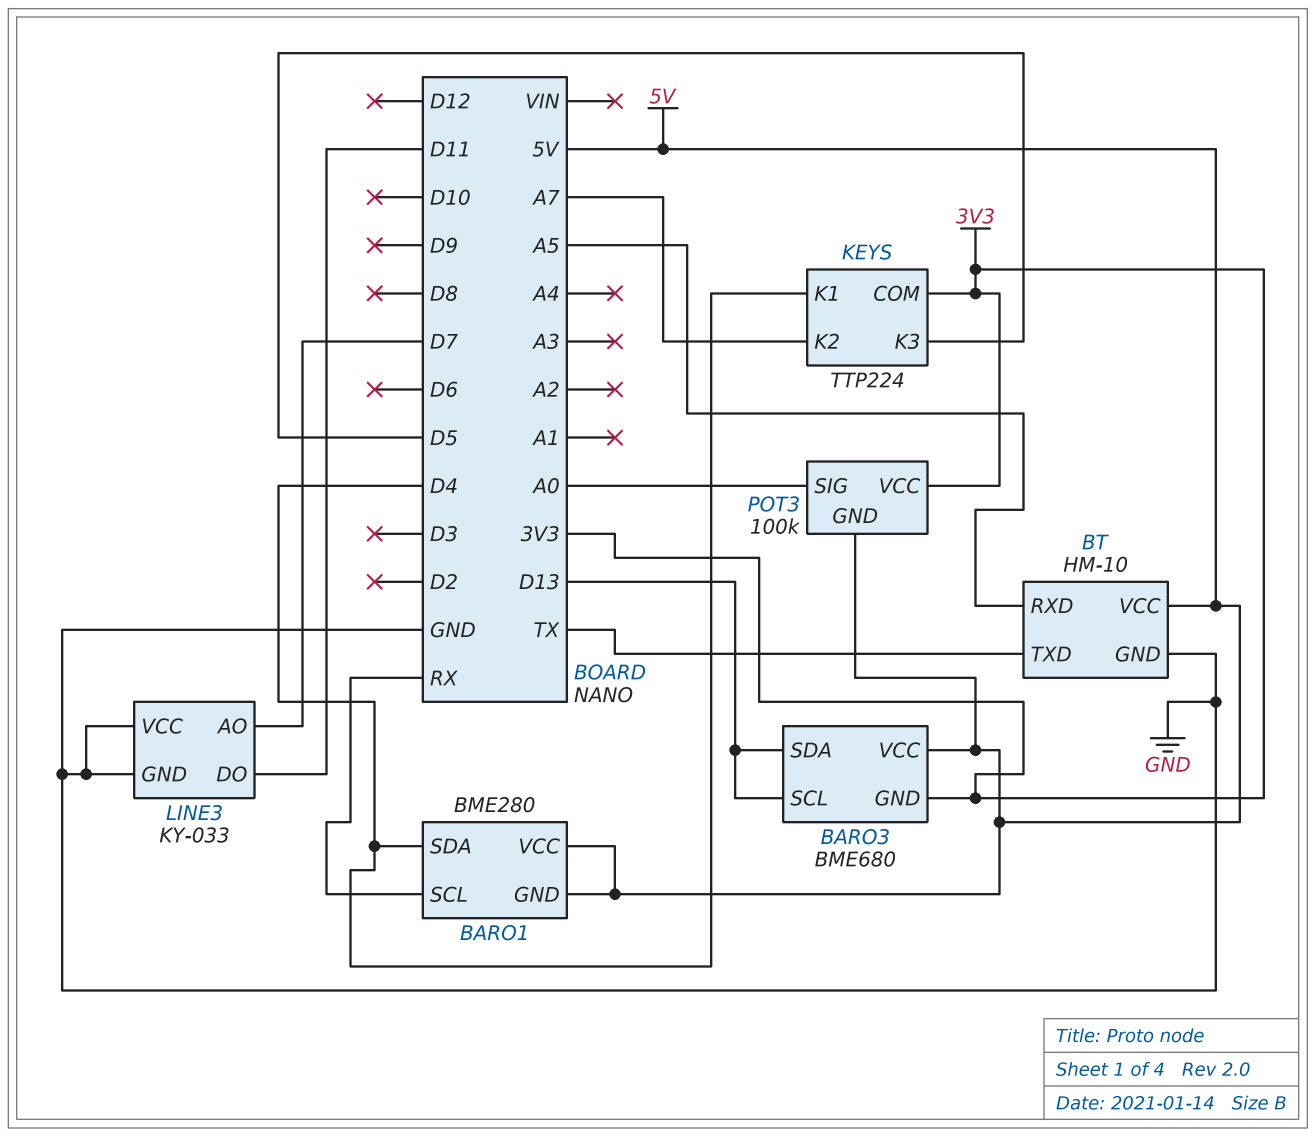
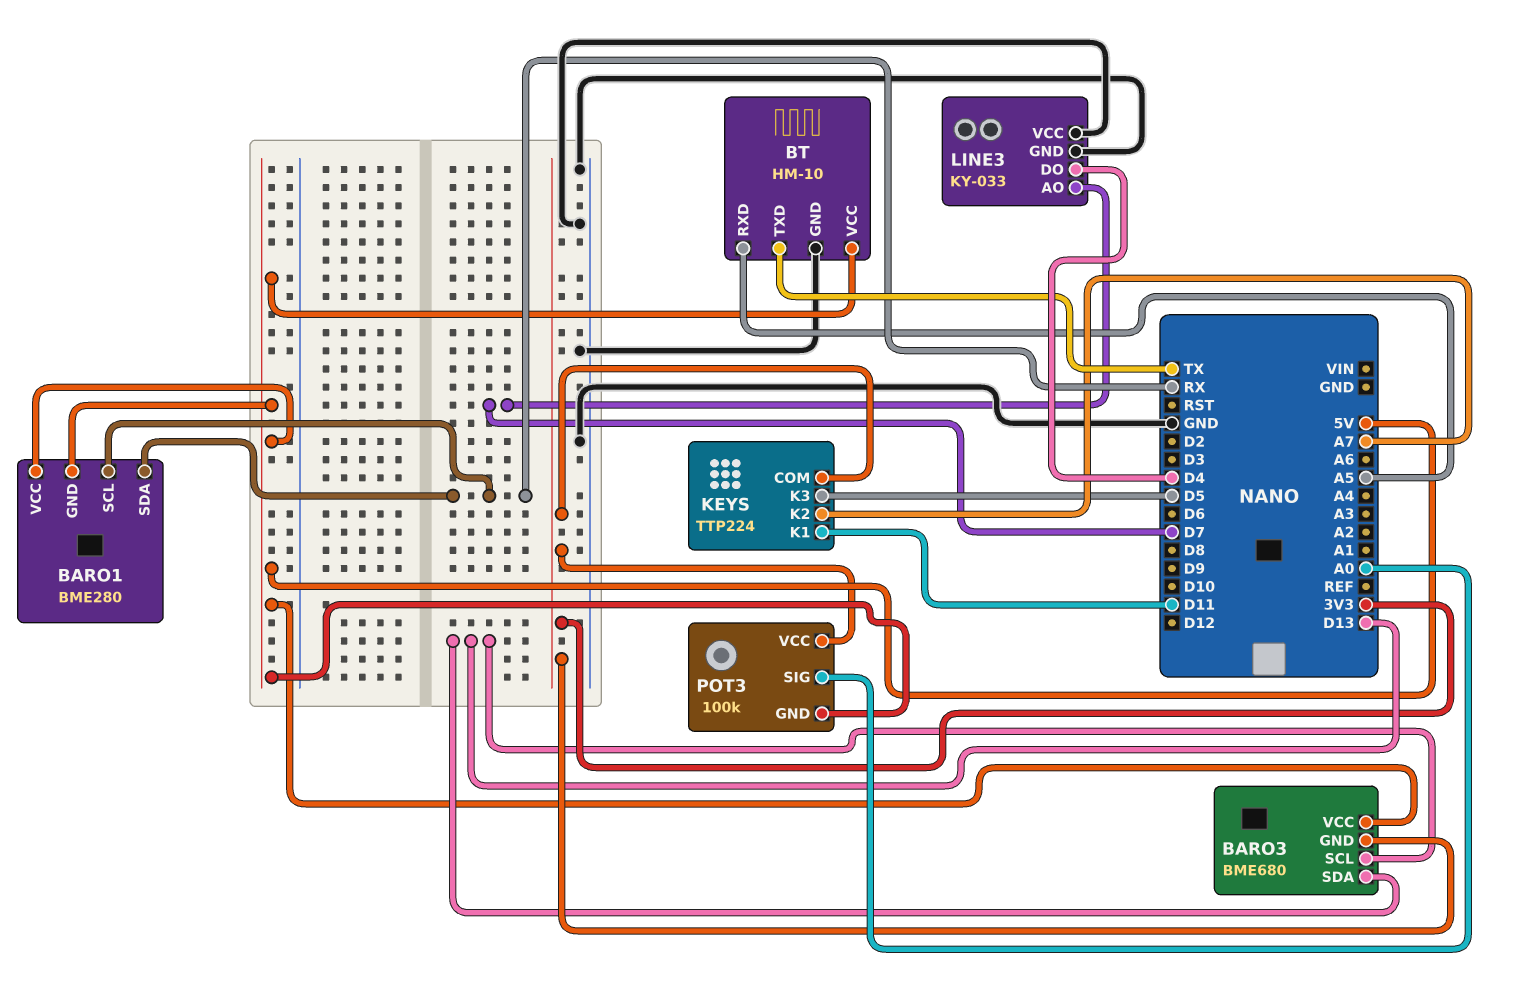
BARO1 pin SDA: D4 -> RX
KEYS pin K1: D4 -> D11
LINE3 pin DO: D11 -> D4

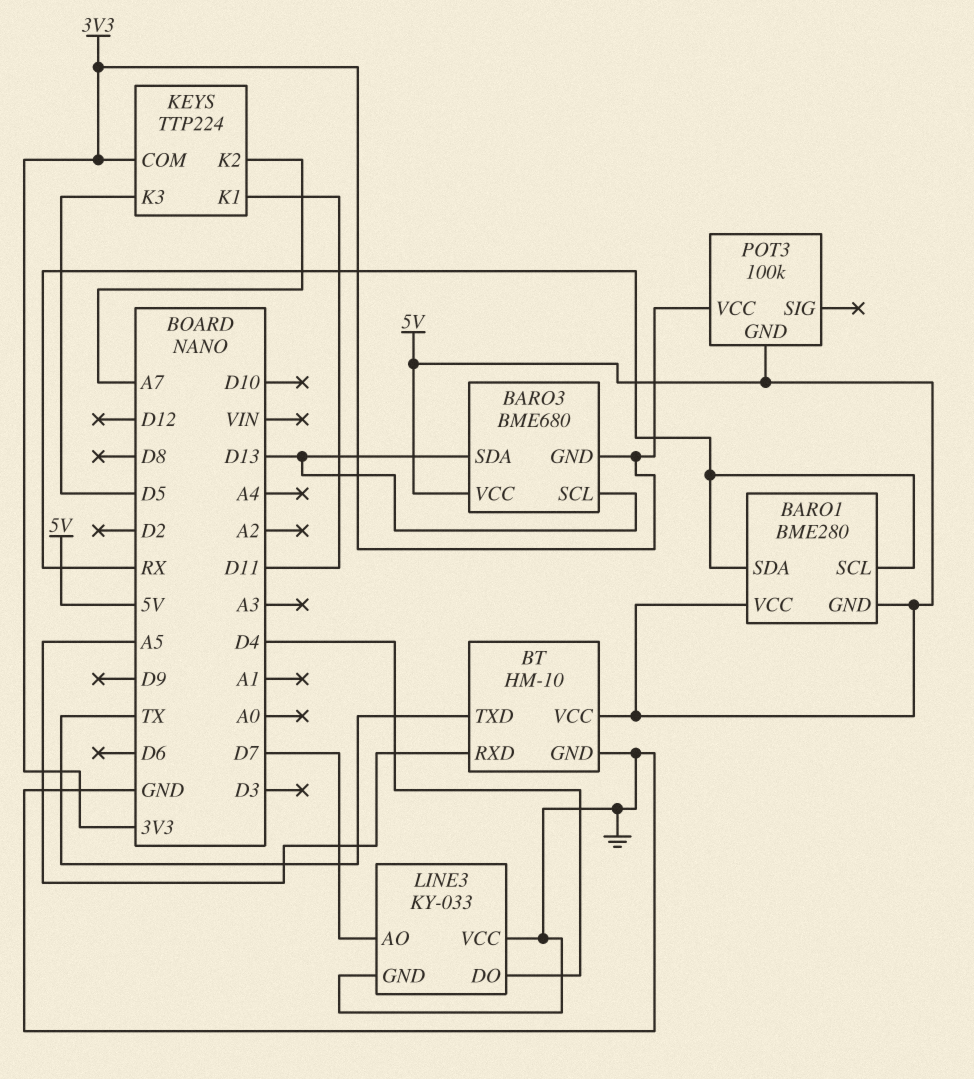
POT3 pin SIG: A0 -> none

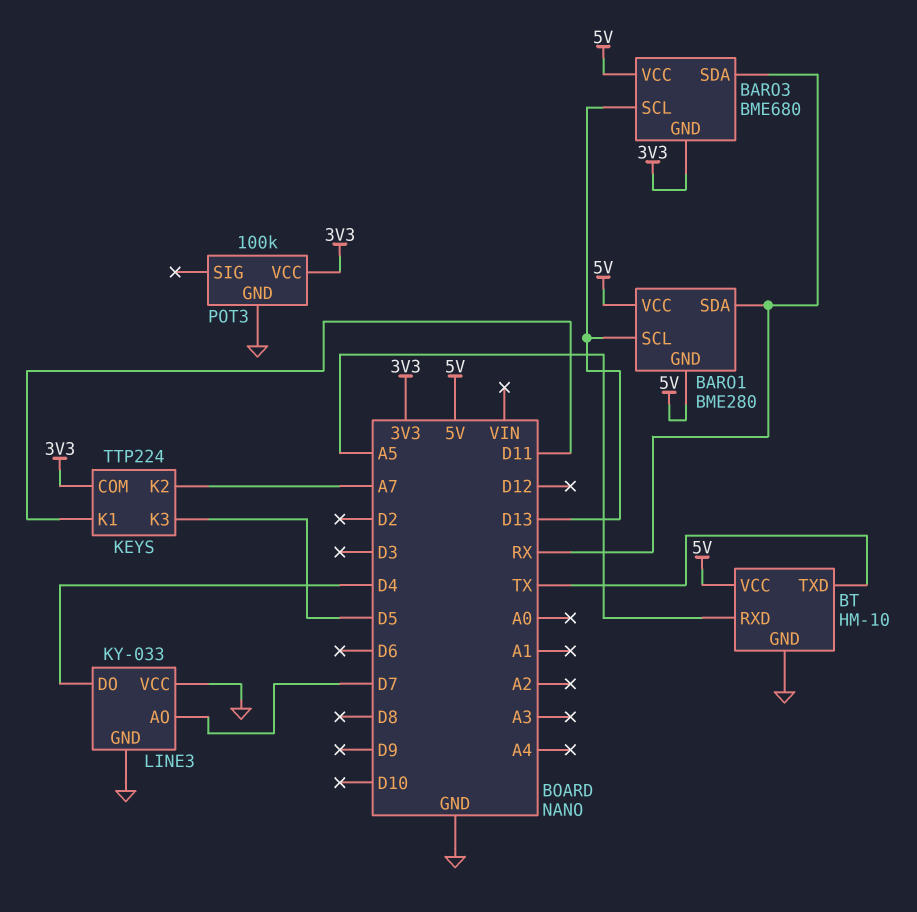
BARO1 pin SCL: RX -> D13
BARO3 pin SDA: D13 -> RX
POT3 pin GND: 5V -> GND

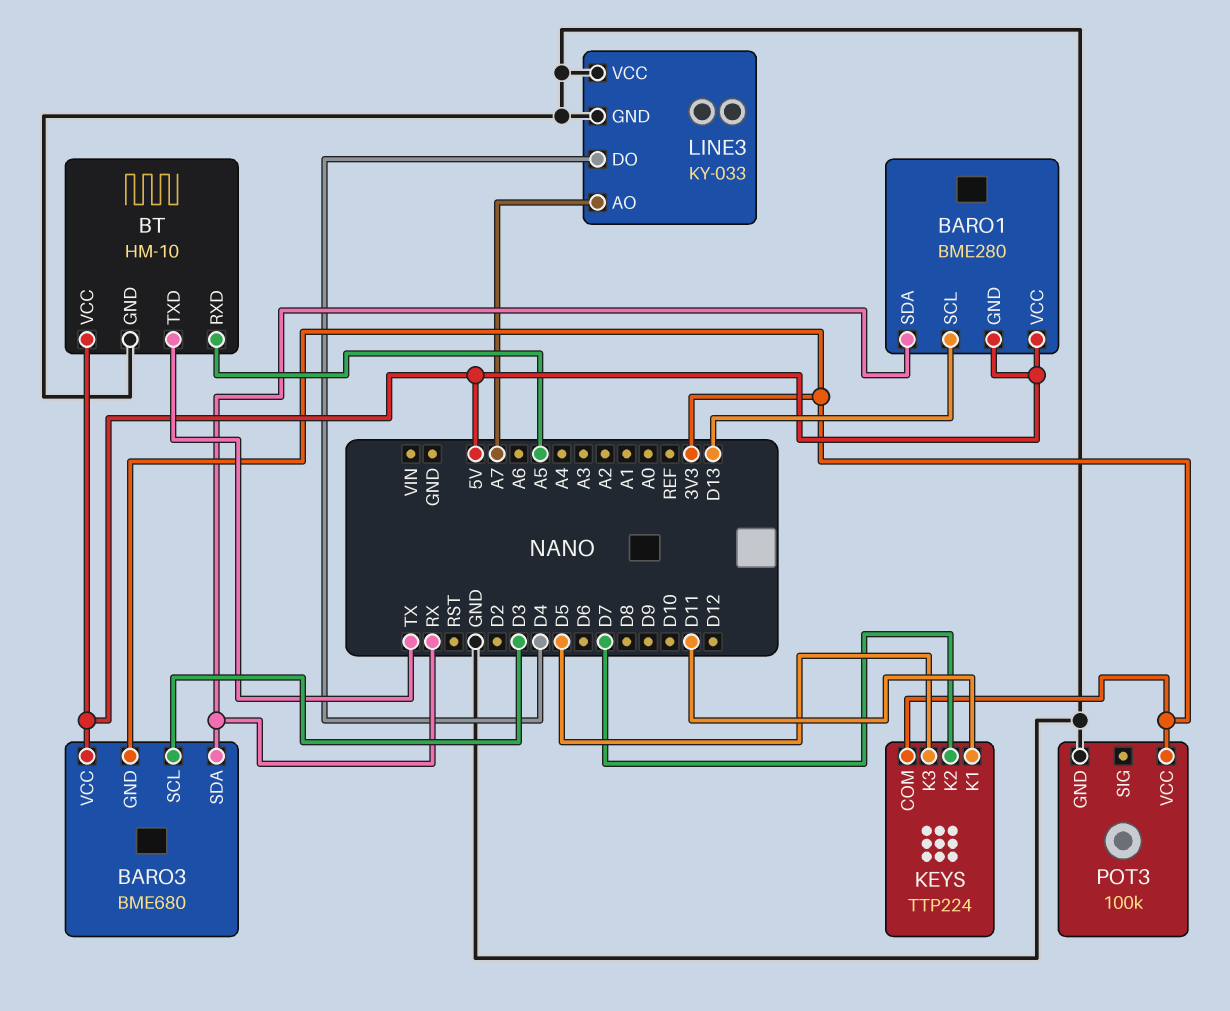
BARO3 pin SCL: D13 -> D3
KEYS pin K2: A7 -> D7
LINE3 pin AO: D7 -> A7

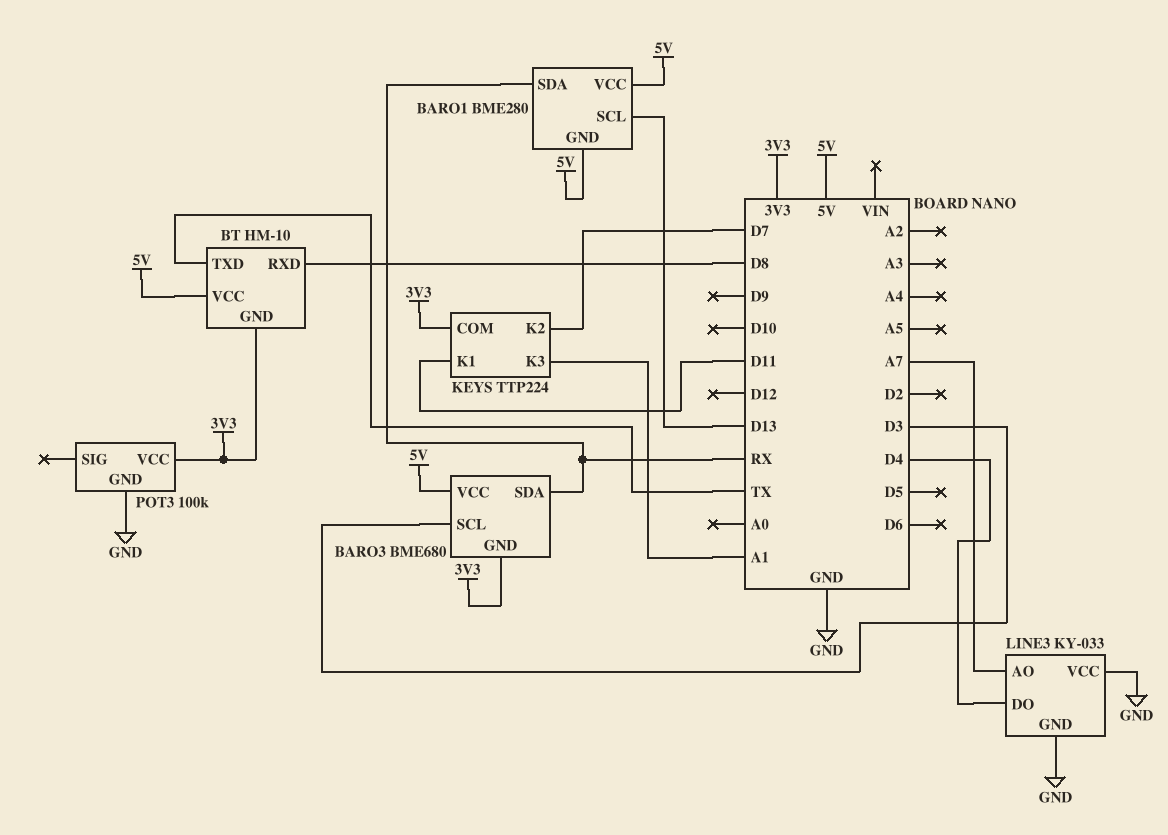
BT pin GND: GND -> 3V3
BT pin RXD: A5 -> D8
KEYS pin K3: D5 -> A1

